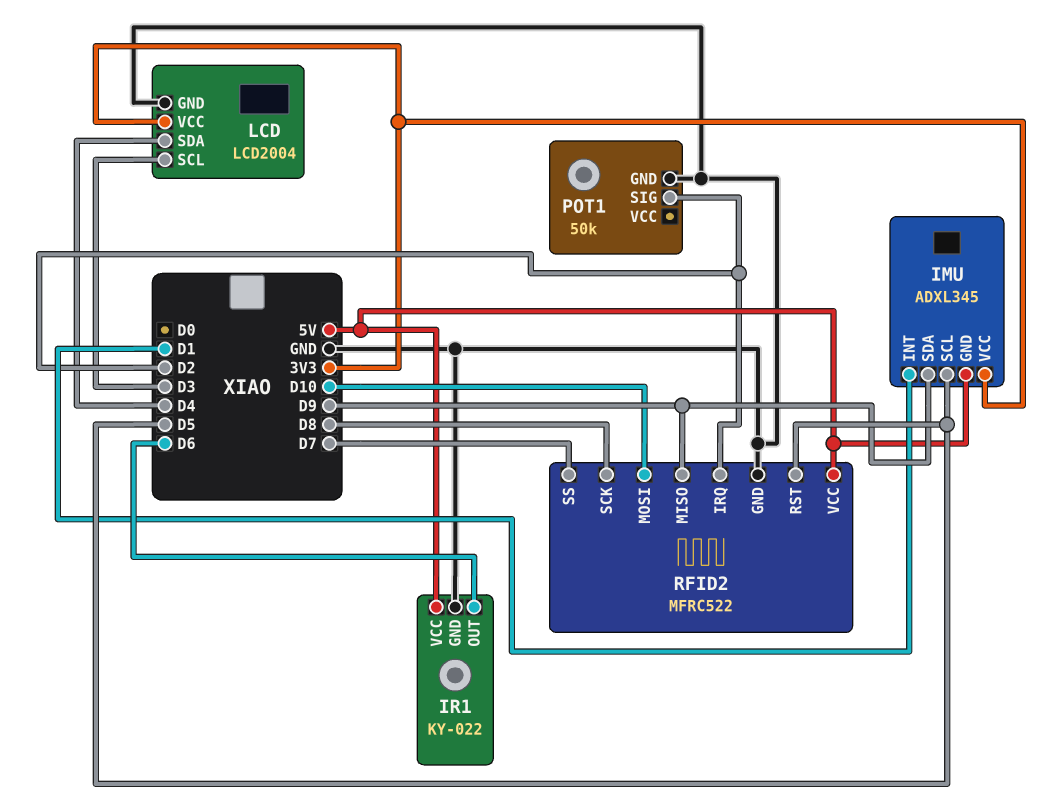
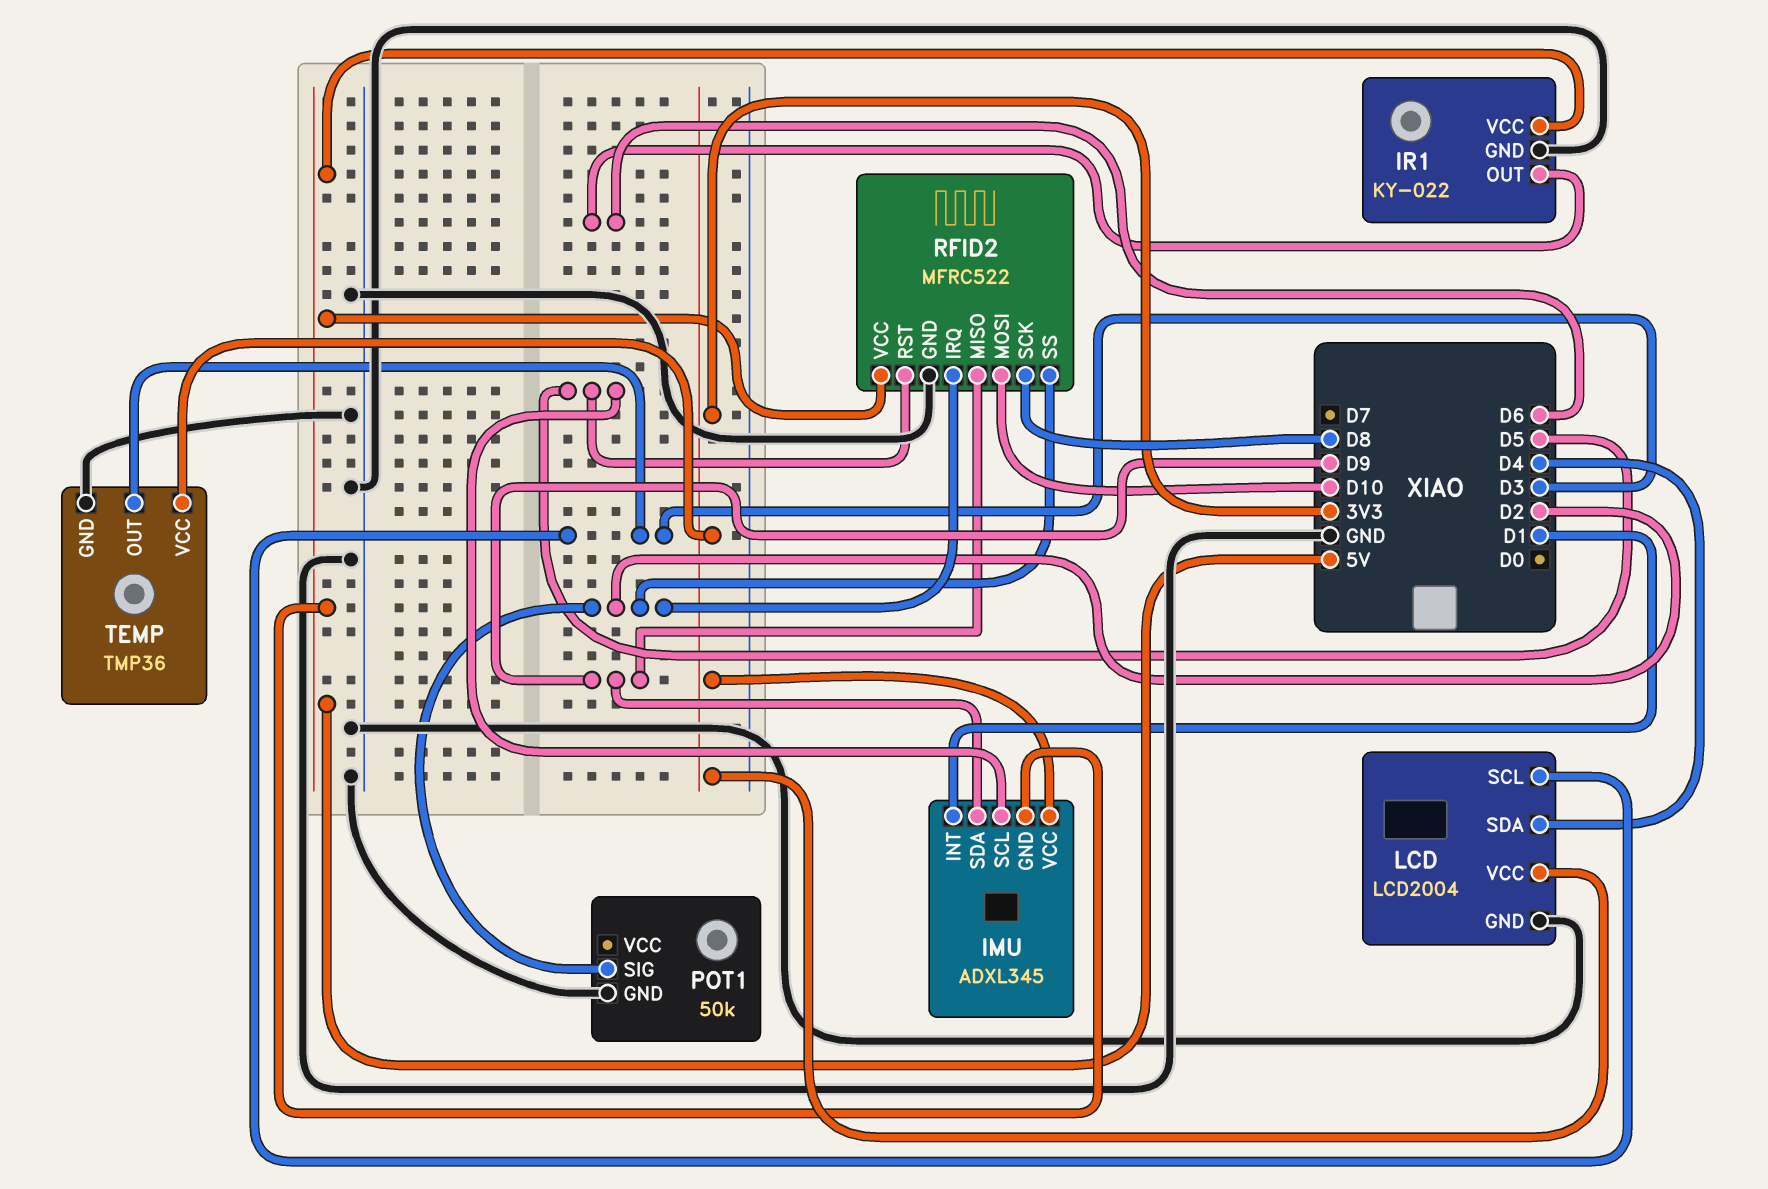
RFID2 pin SS: D7 -> D2
TEMP: none -> TMP36
TEMP pin GND: none -> GND
TEMP pin OUT: none -> D3
TEMP pin VCC: none -> 3V3

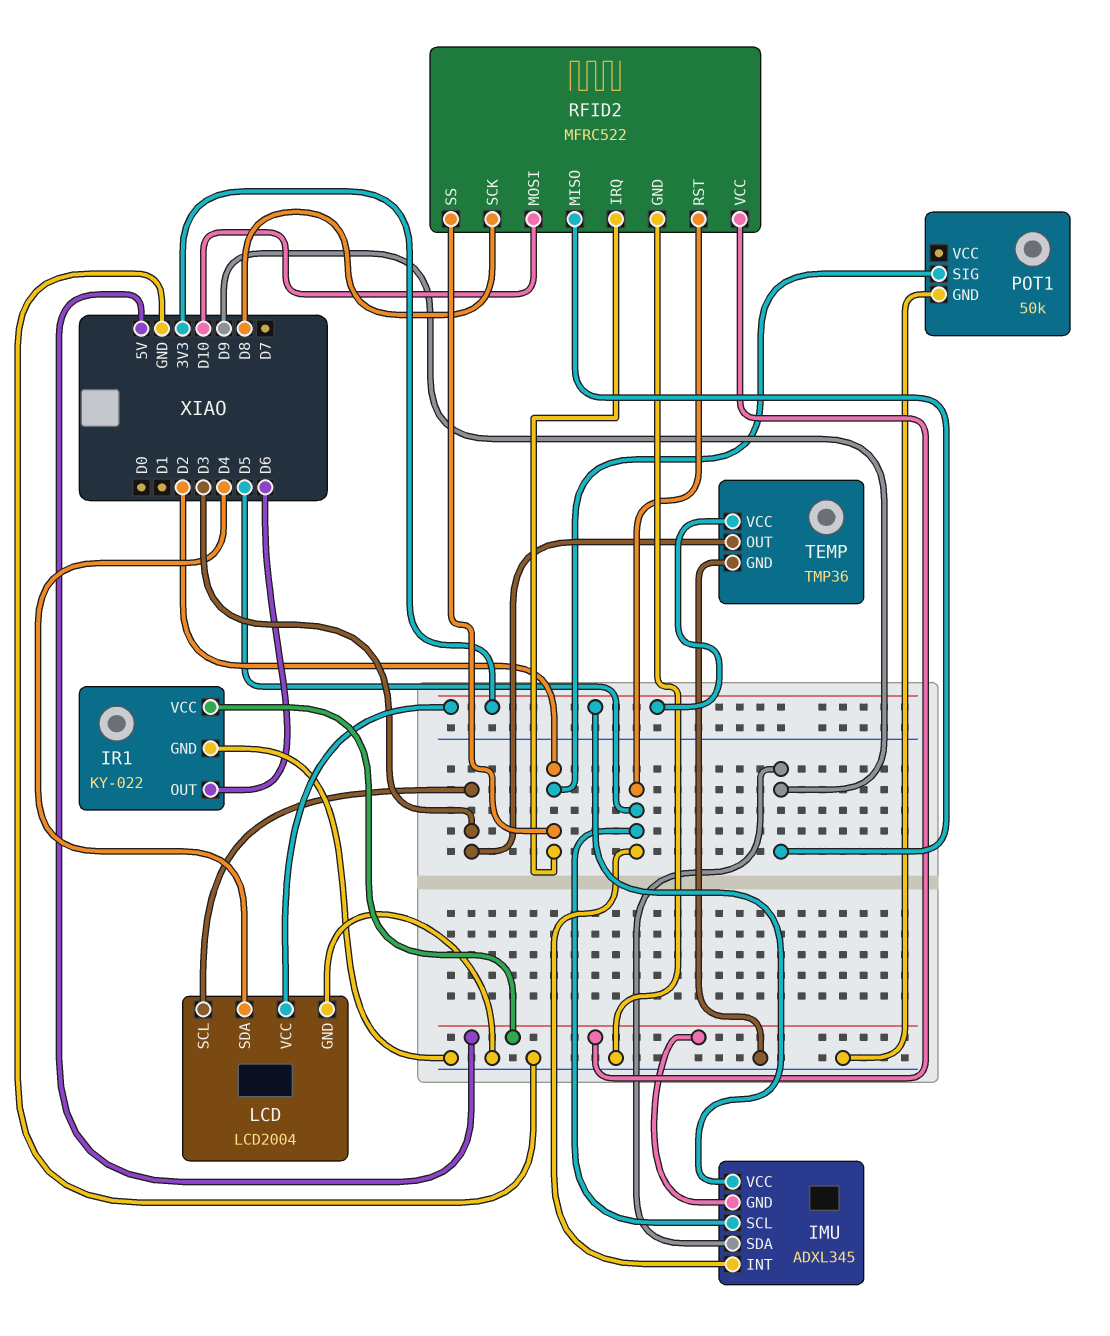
IMU pin INT: D1 -> D5

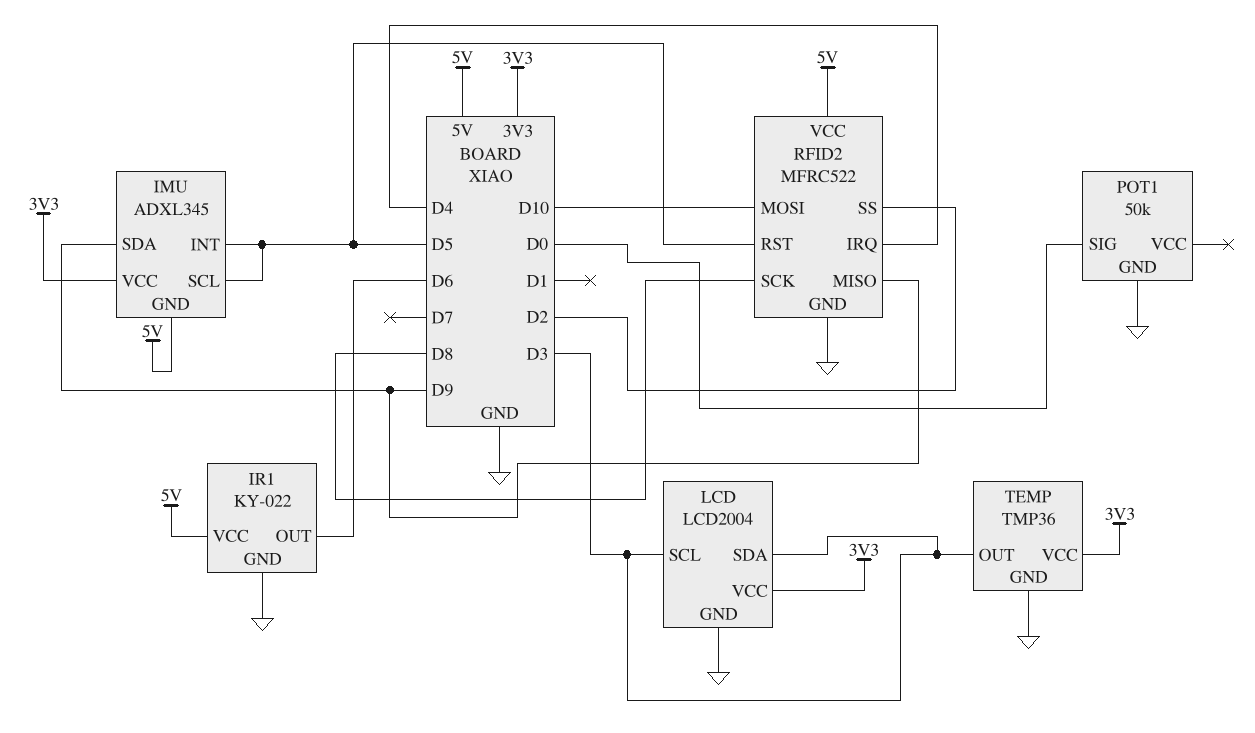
LCD pin SDA: D4 -> D3
POT1 pin SIG: D2 -> D0
RFID2 pin IRQ: D2 -> D4

